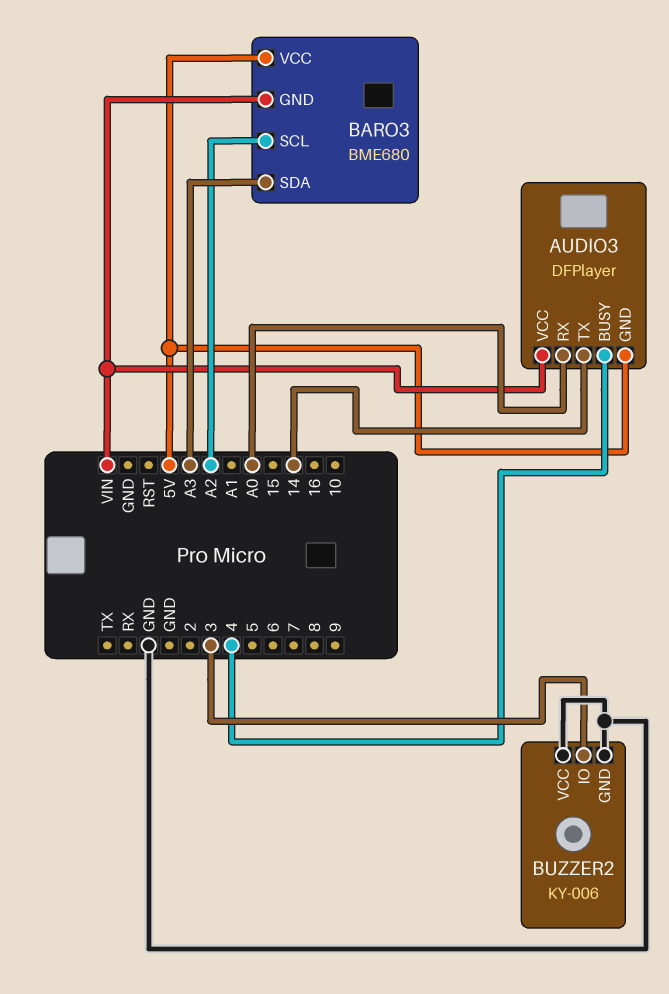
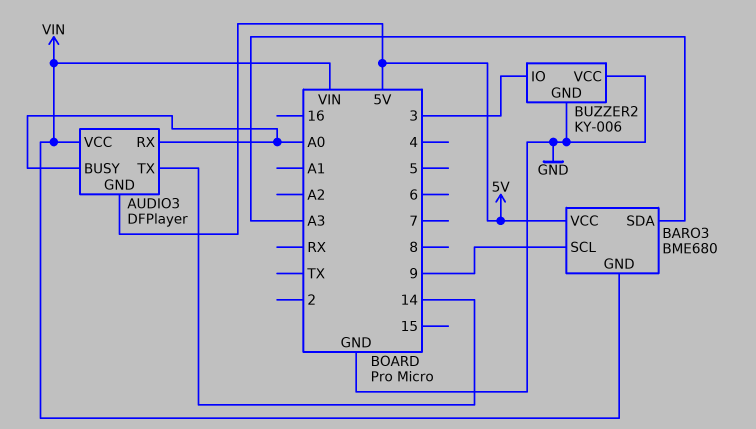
AUDIO3 pin BUSY: 4 -> A0
BARO3 pin SCL: A2 -> 9

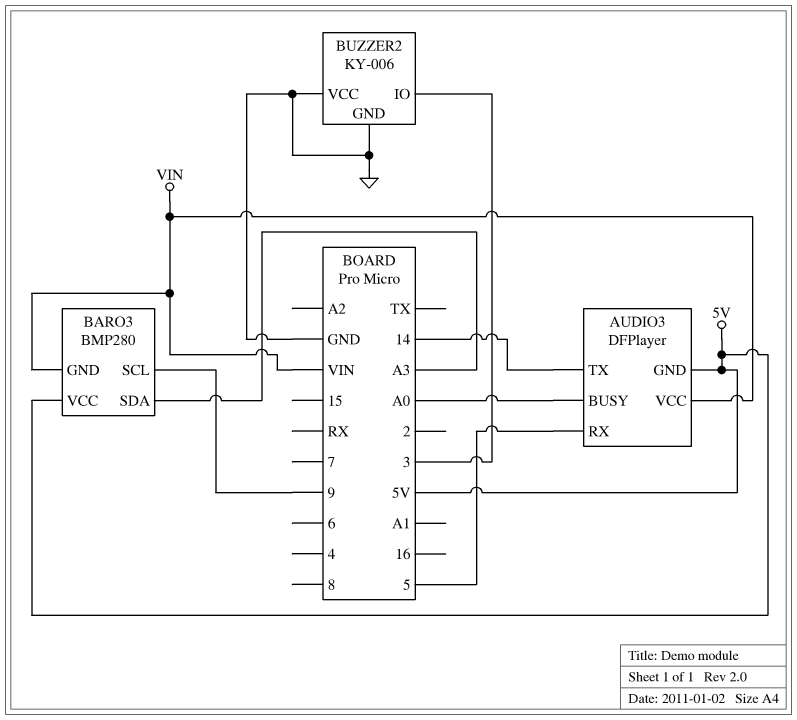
AUDIO3 pin RX: A0 -> 5
BARO3: BME680 -> BMP280

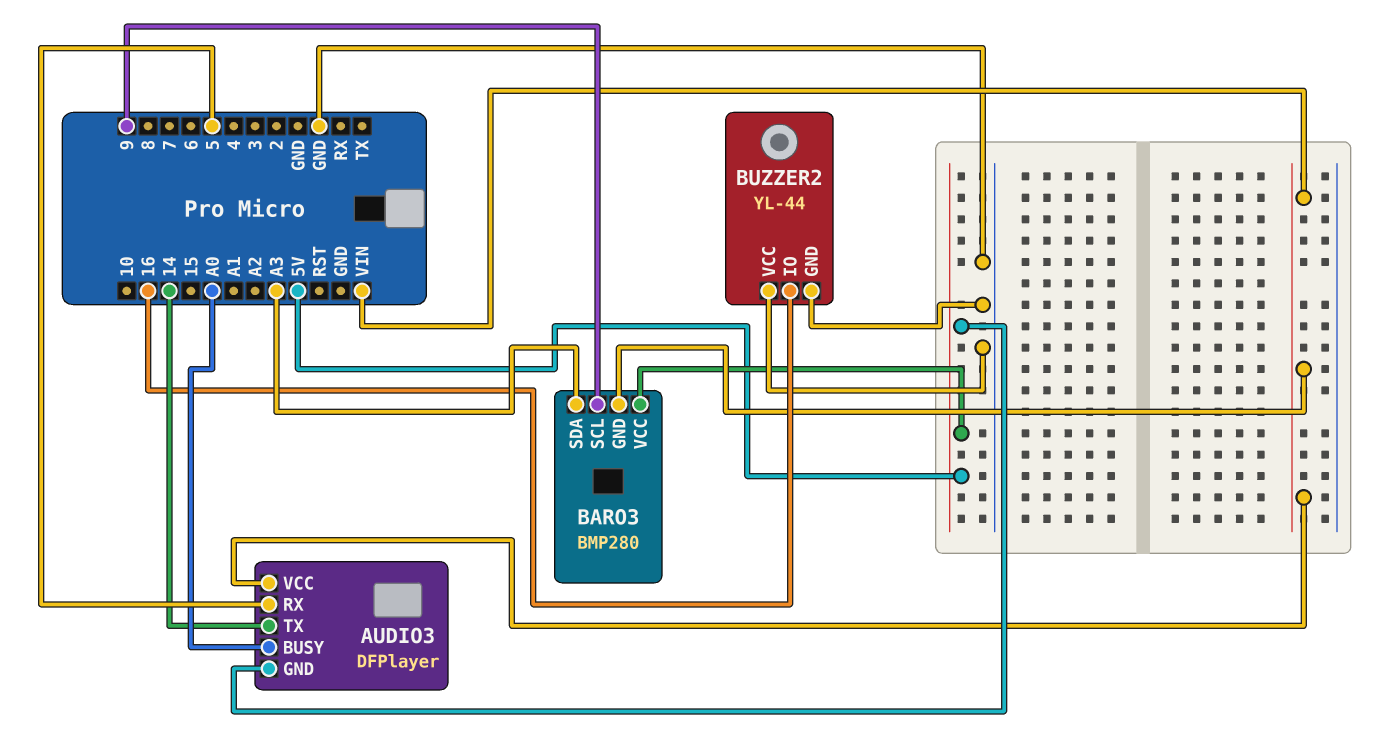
BUZZER2: KY-006 -> YL-44
BUZZER2 pin IO: 3 -> 16

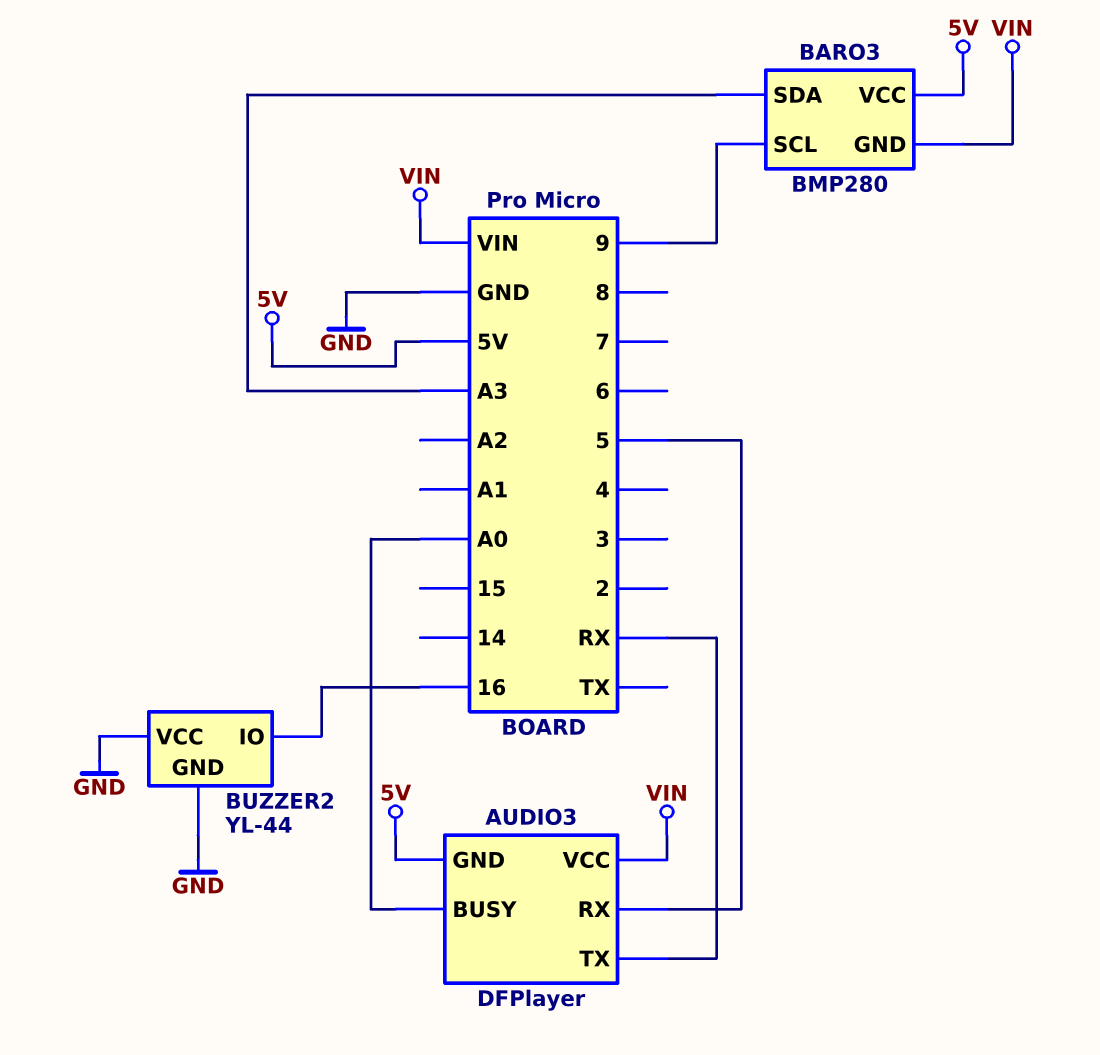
AUDIO3 pin TX: 14 -> RX

